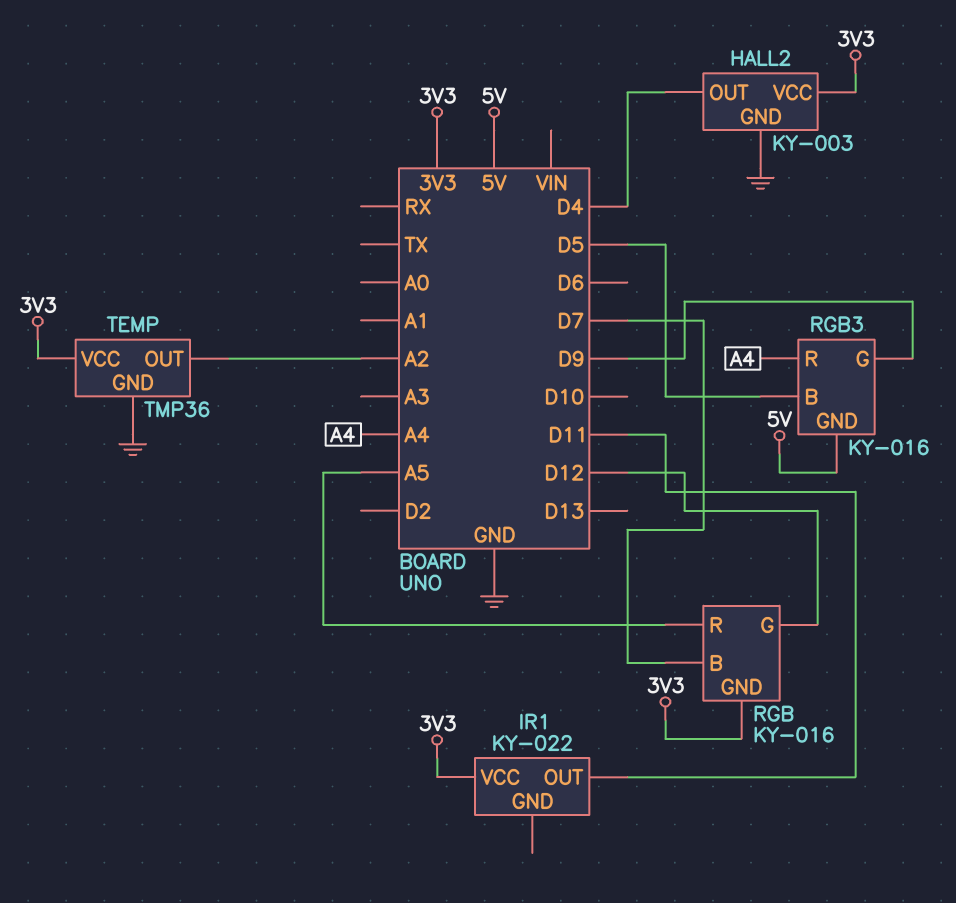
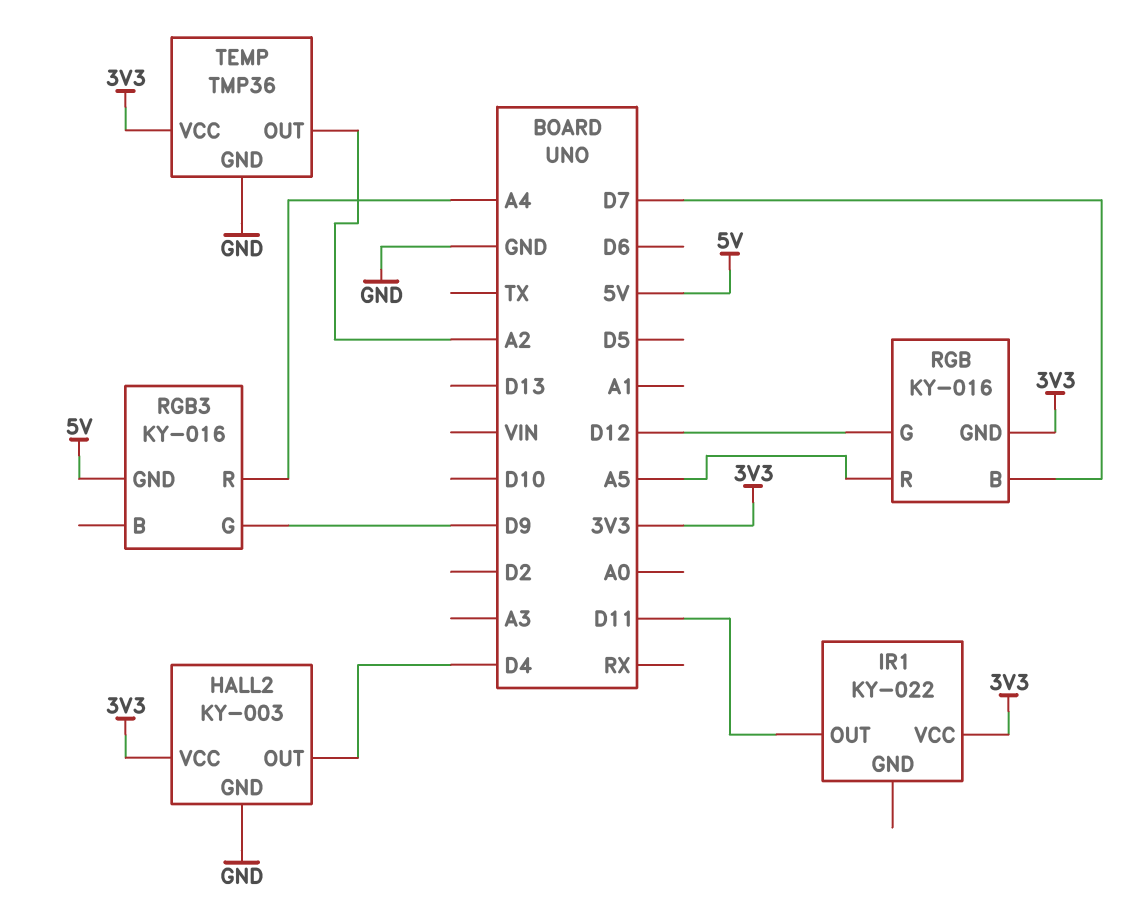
RGB3 pin B: D5 -> none

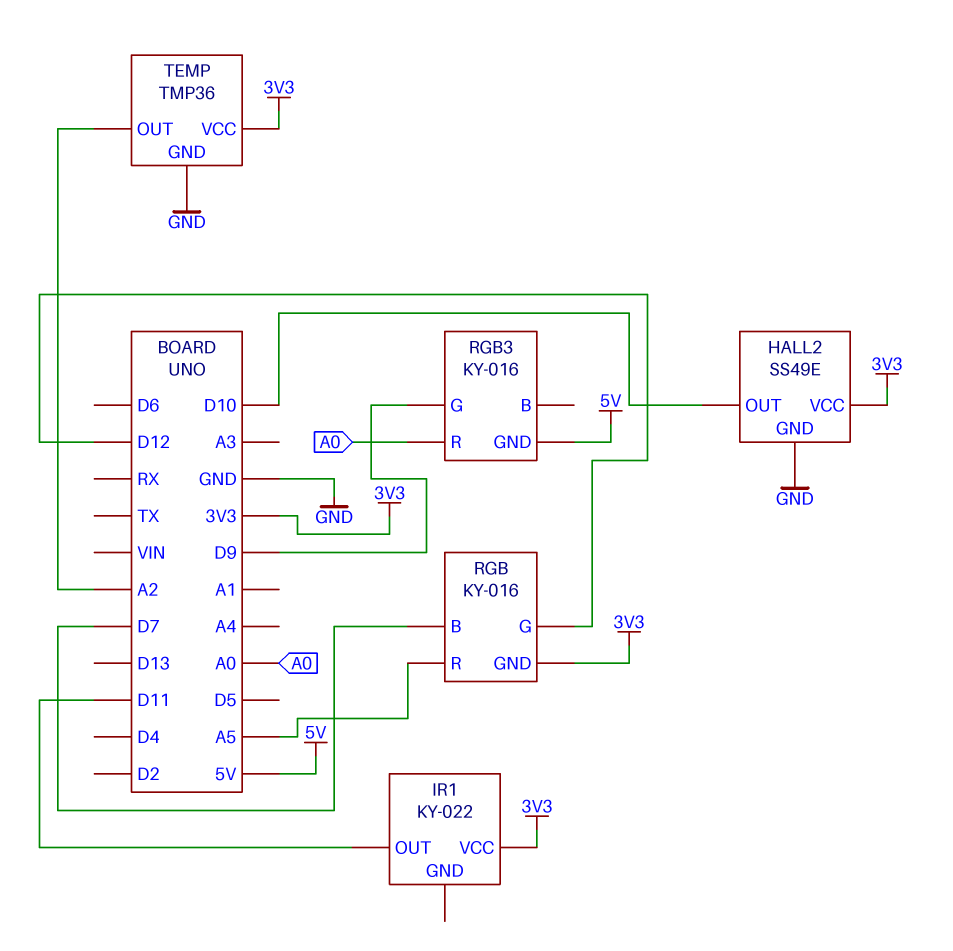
HALL2: KY-003 -> SS49E
HALL2 pin OUT: D4 -> D10
RGB3 pin R: A4 -> A0

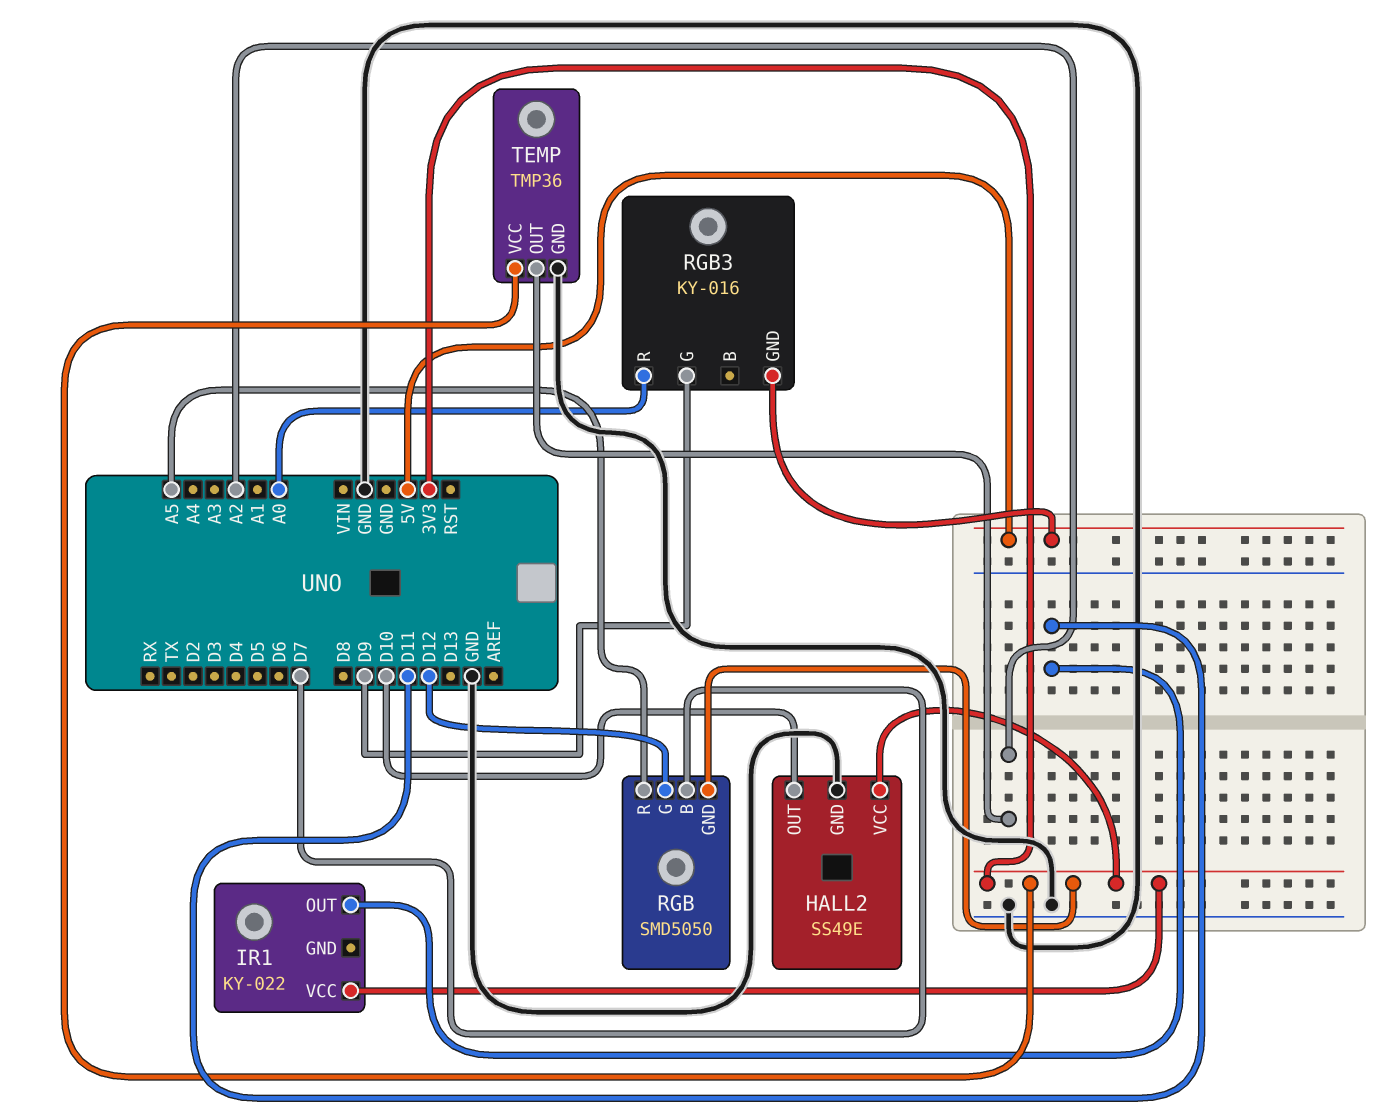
RGB: KY-016 -> SMD5050

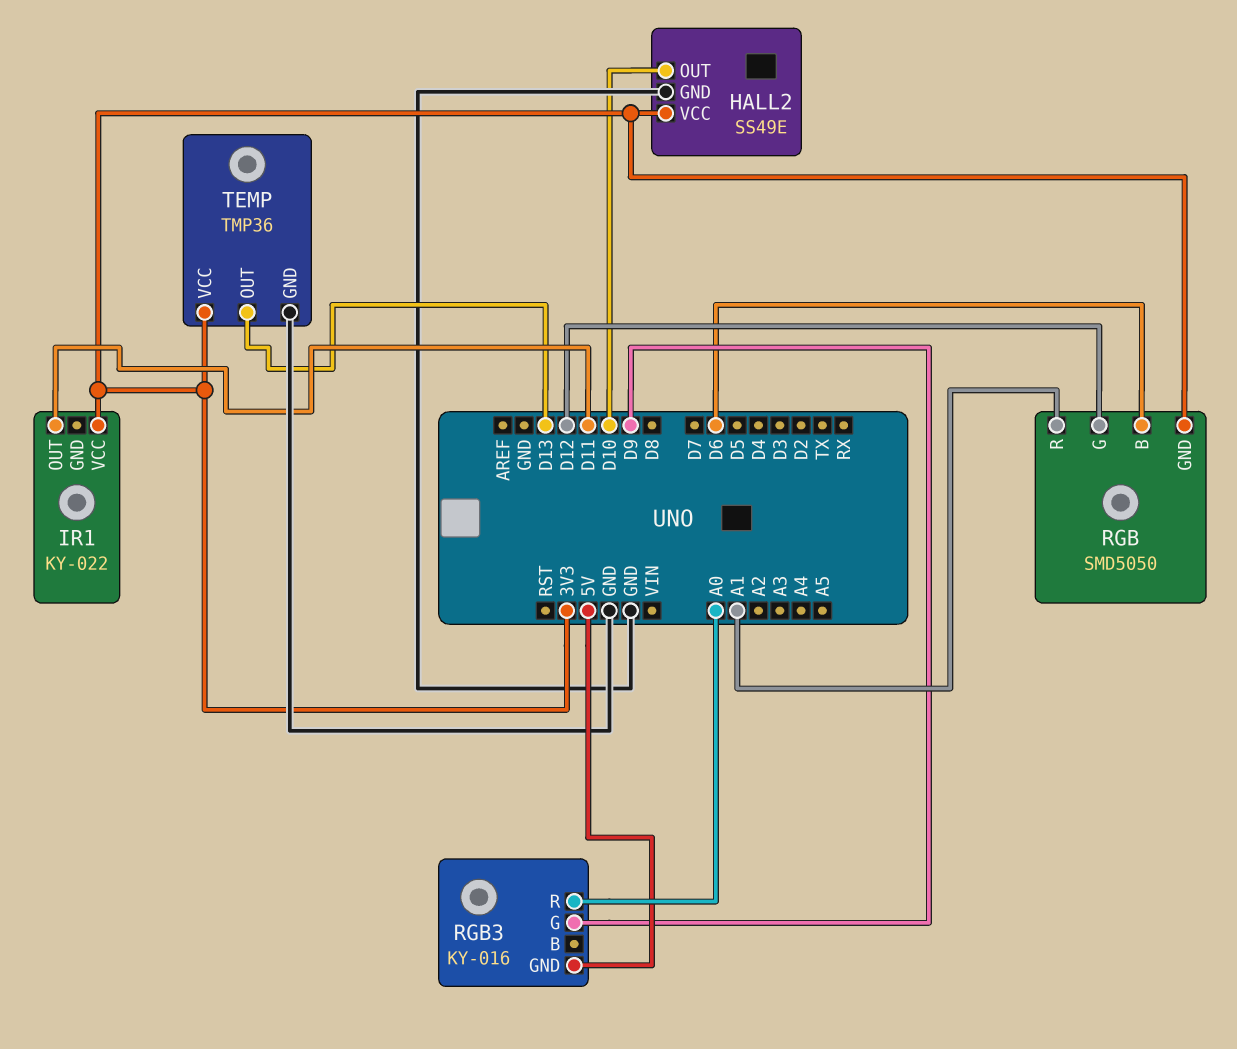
RGB pin B: D7 -> D6
RGB pin R: A5 -> A1
TEMP pin OUT: A2 -> D13

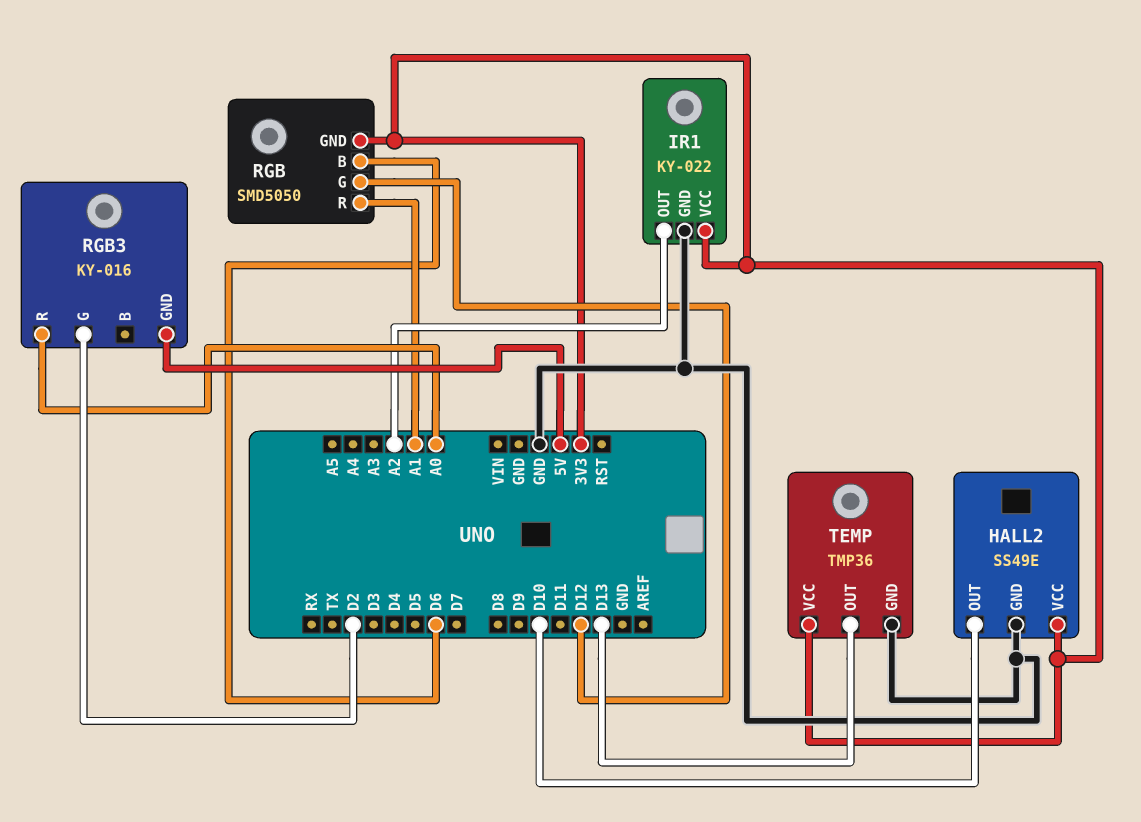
IR1 pin GND: none -> GND
IR1 pin OUT: D11 -> A2
RGB3 pin G: D9 -> D2

